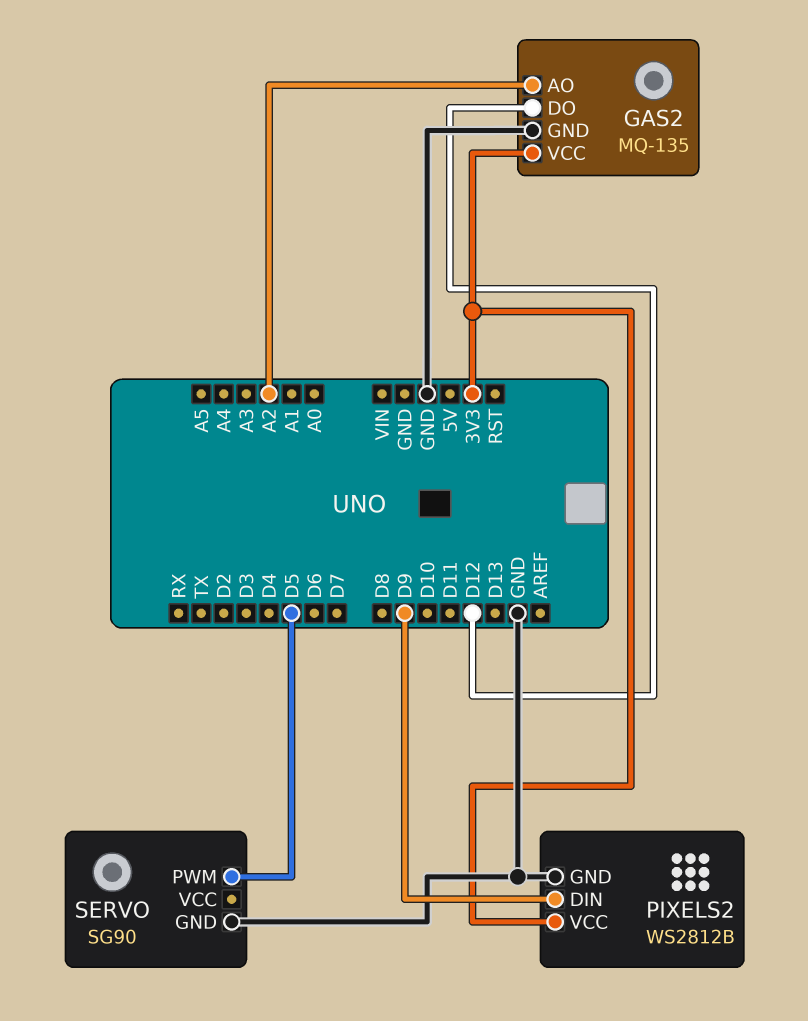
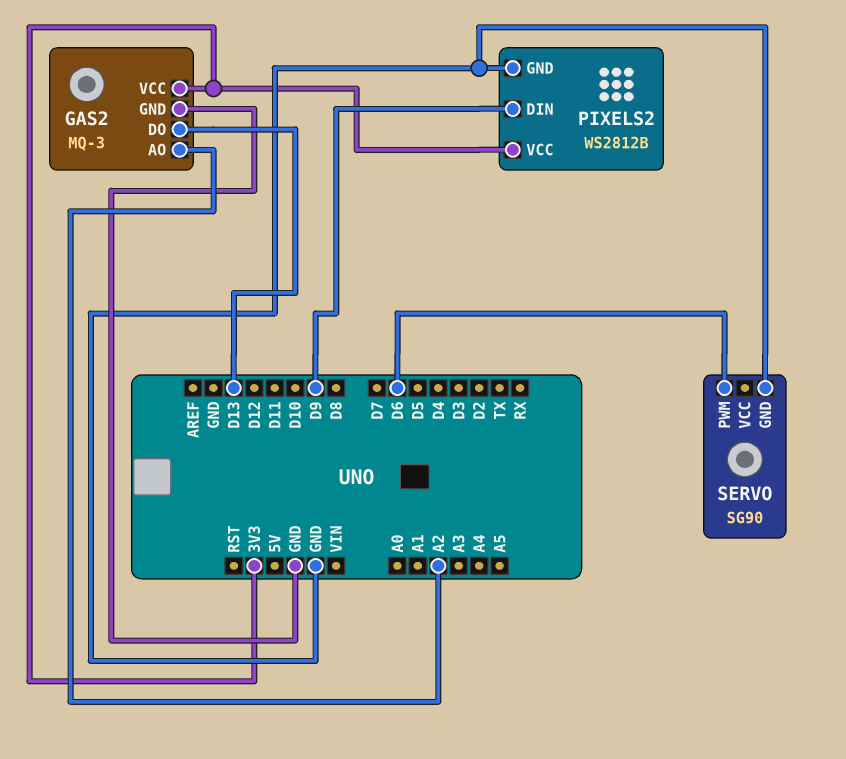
GAS2: MQ-135 -> MQ-3
GAS2 pin DO: D12 -> D13
SERVO pin PWM: D5 -> D6

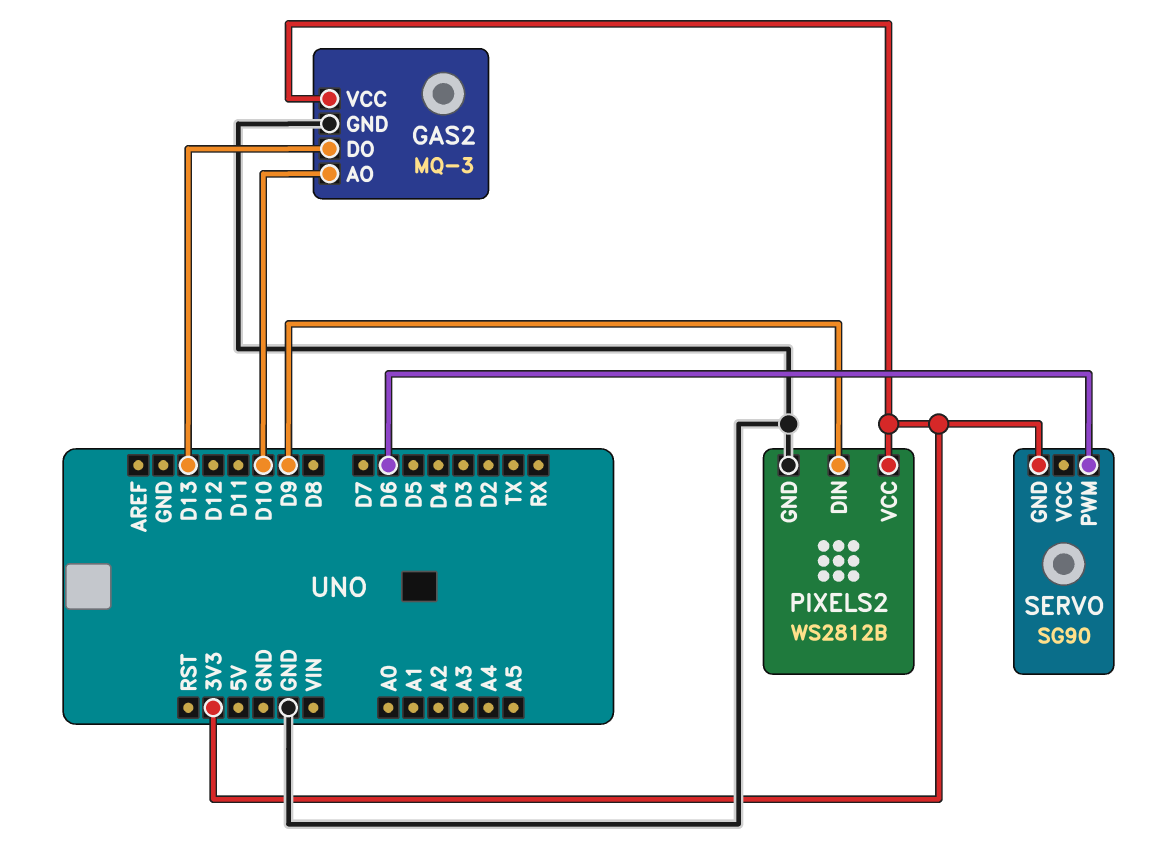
GAS2 pin AO: A2 -> D10
SERVO pin GND: GND -> 3V3

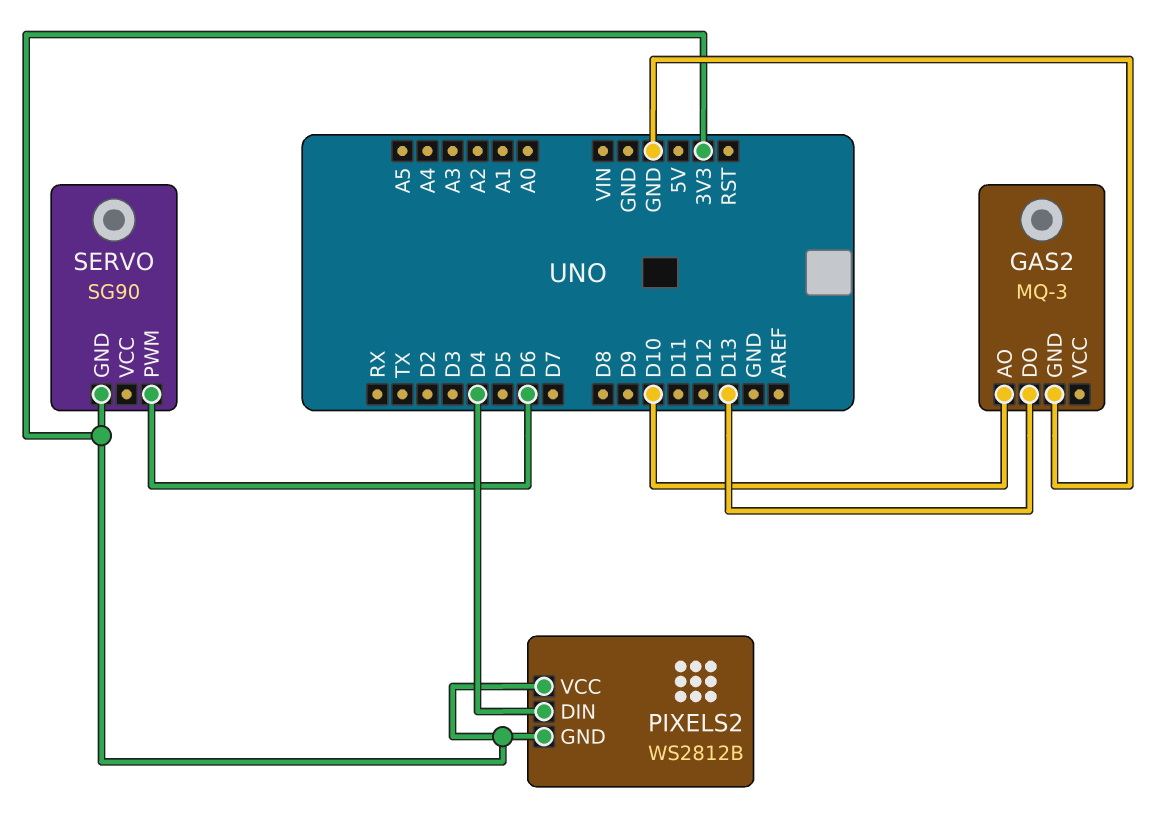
GAS2 pin VCC: 3V3 -> none
PIXELS2 pin DIN: D9 -> D4
PIXELS2 pin GND: GND -> 3V3

